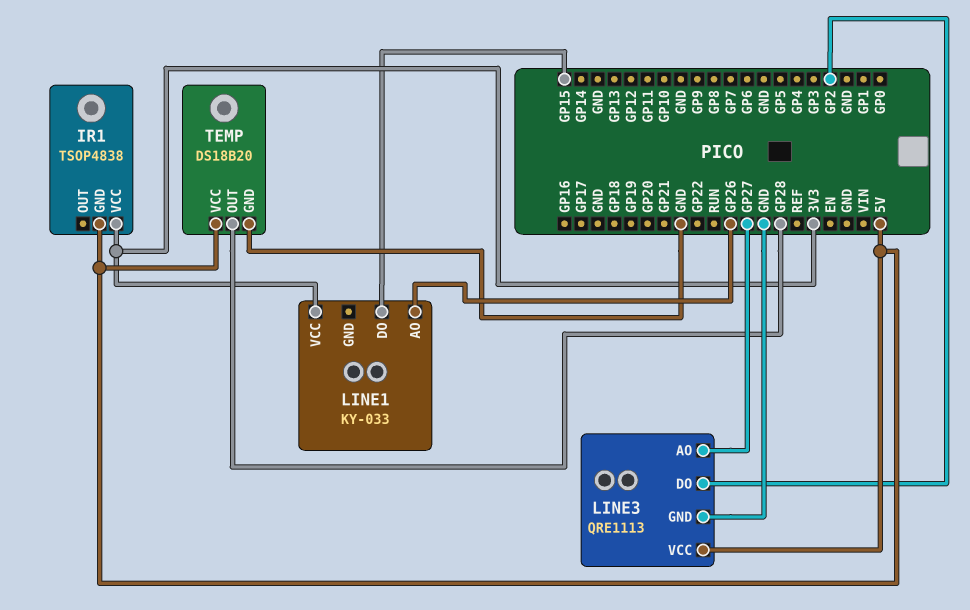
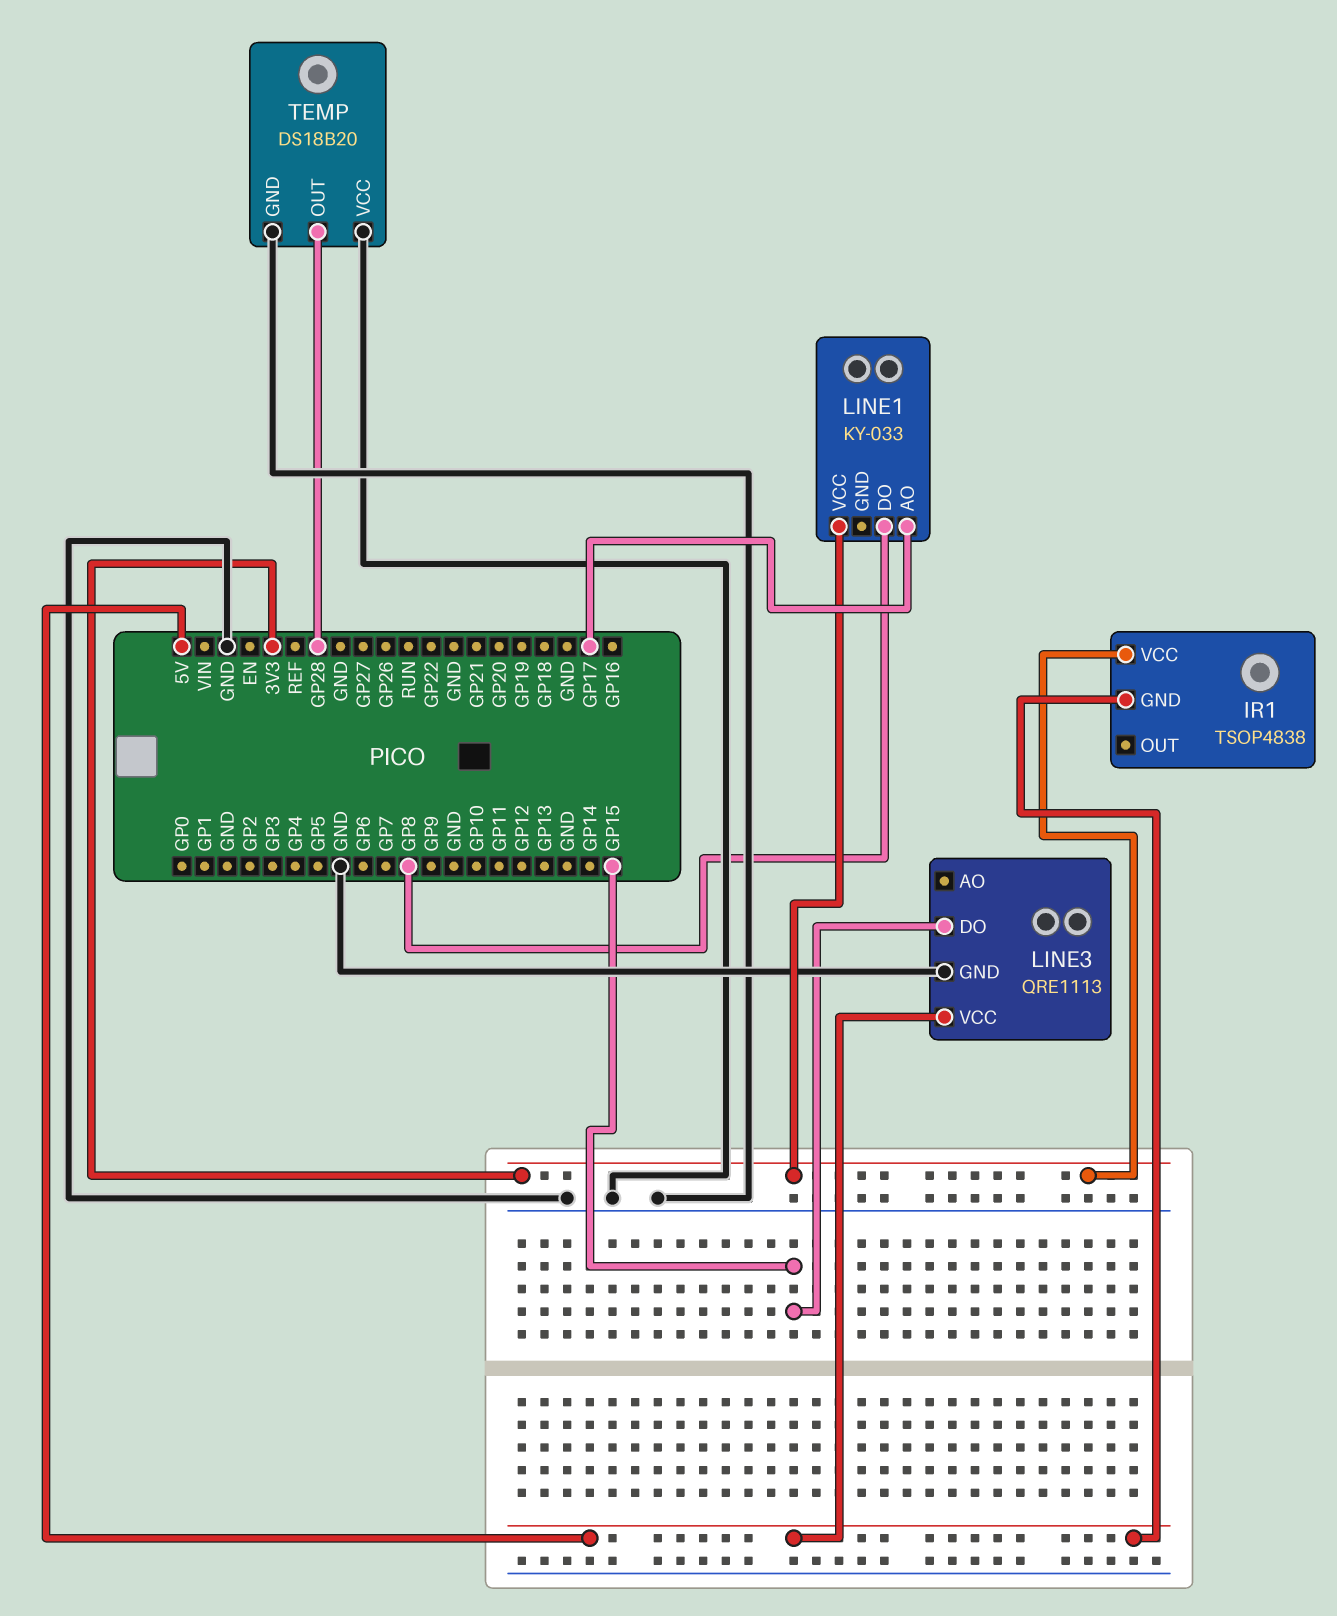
LINE1 pin AO: GP26 -> GP17
LINE1 pin DO: GP15 -> GP8
LINE3 pin AO: GP27 -> none
LINE3 pin DO: GP2 -> GP15
TEMP pin VCC: 5V -> GND

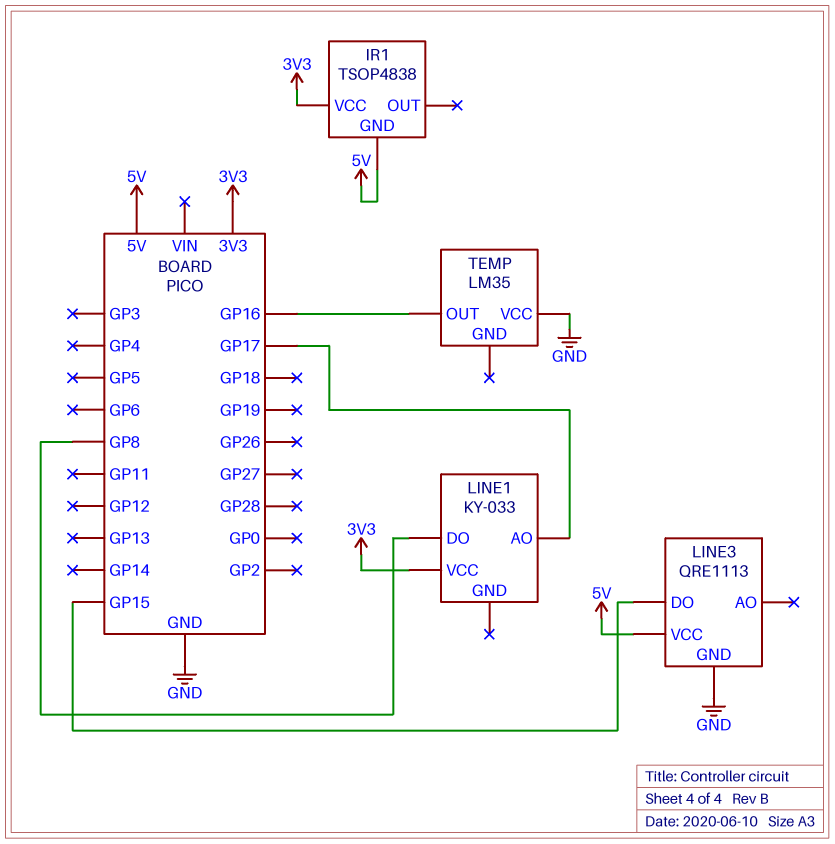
TEMP: DS18B20 -> LM35
TEMP pin GND: GND -> none
TEMP pin OUT: GP28 -> GP16

